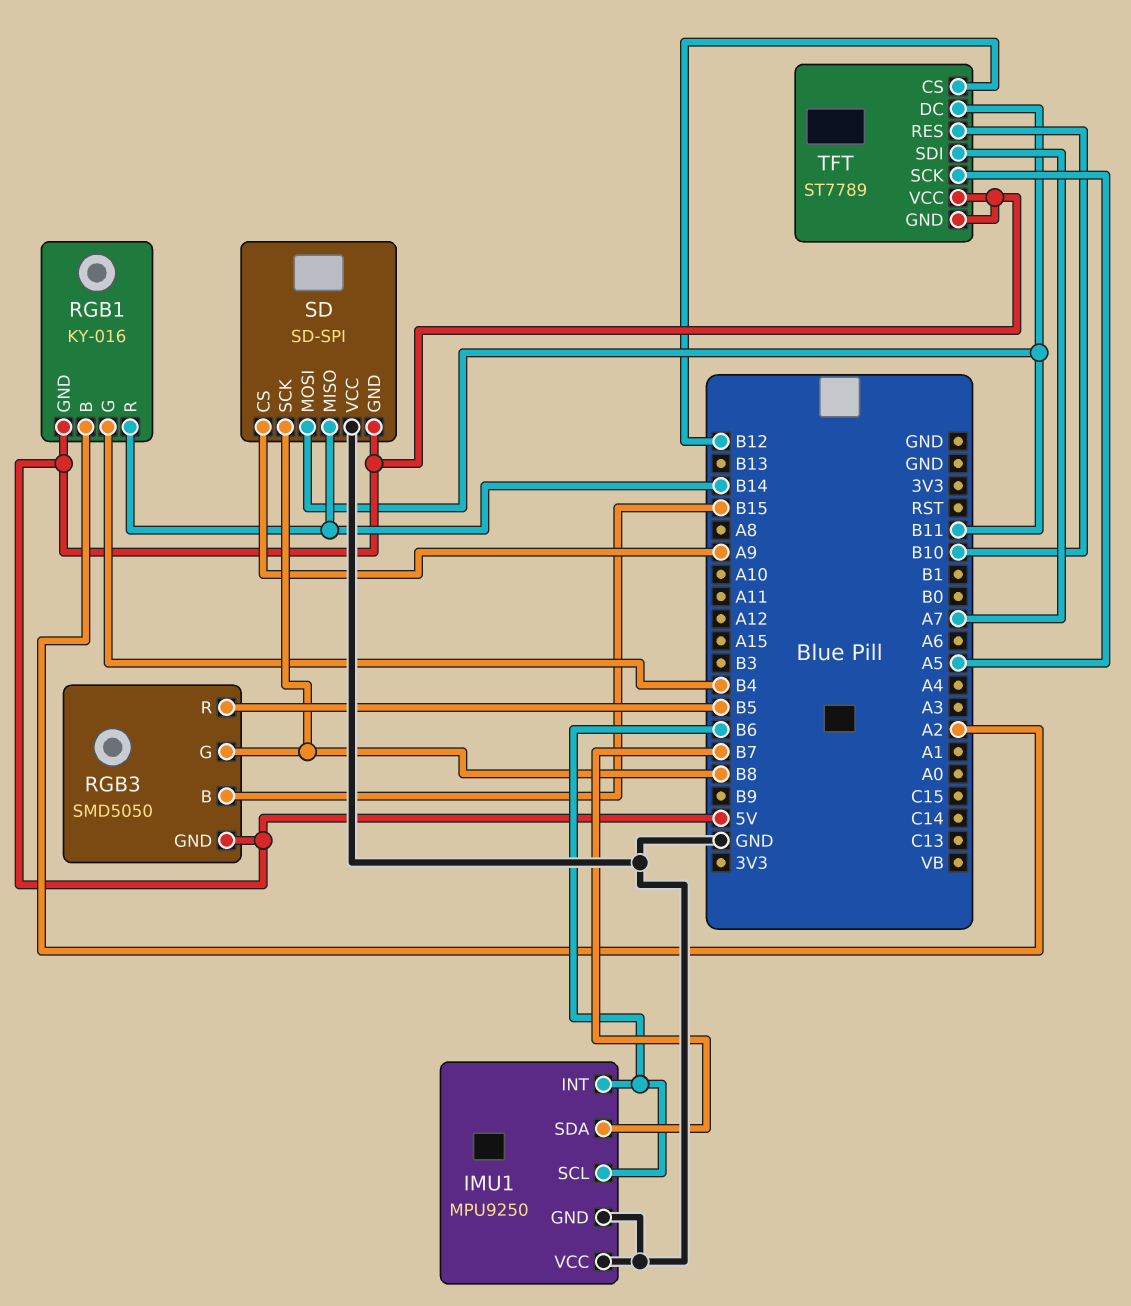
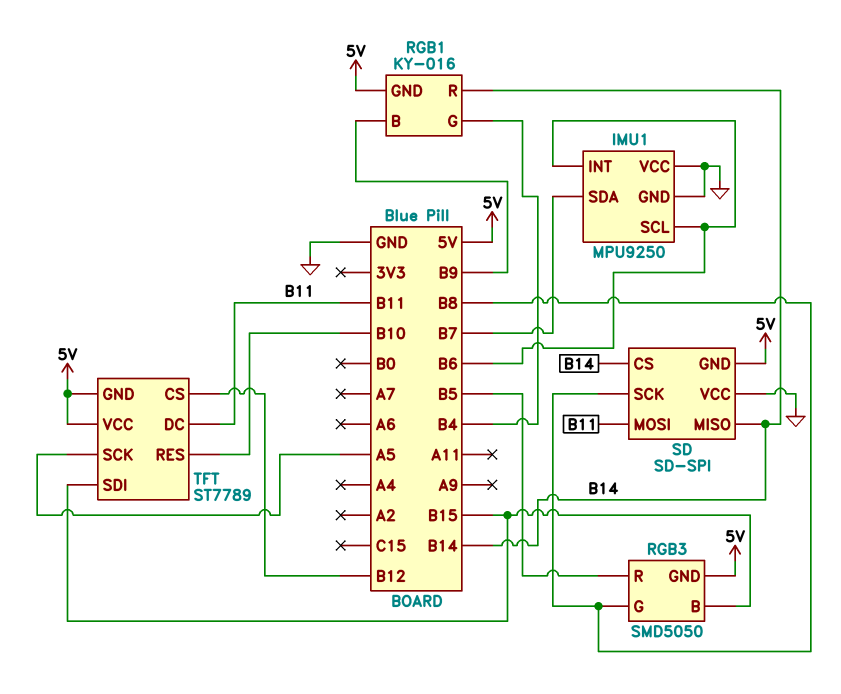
RGB1 pin B: A2 -> B9
SD pin CS: A9 -> B14
TFT pin SDI: A7 -> B15

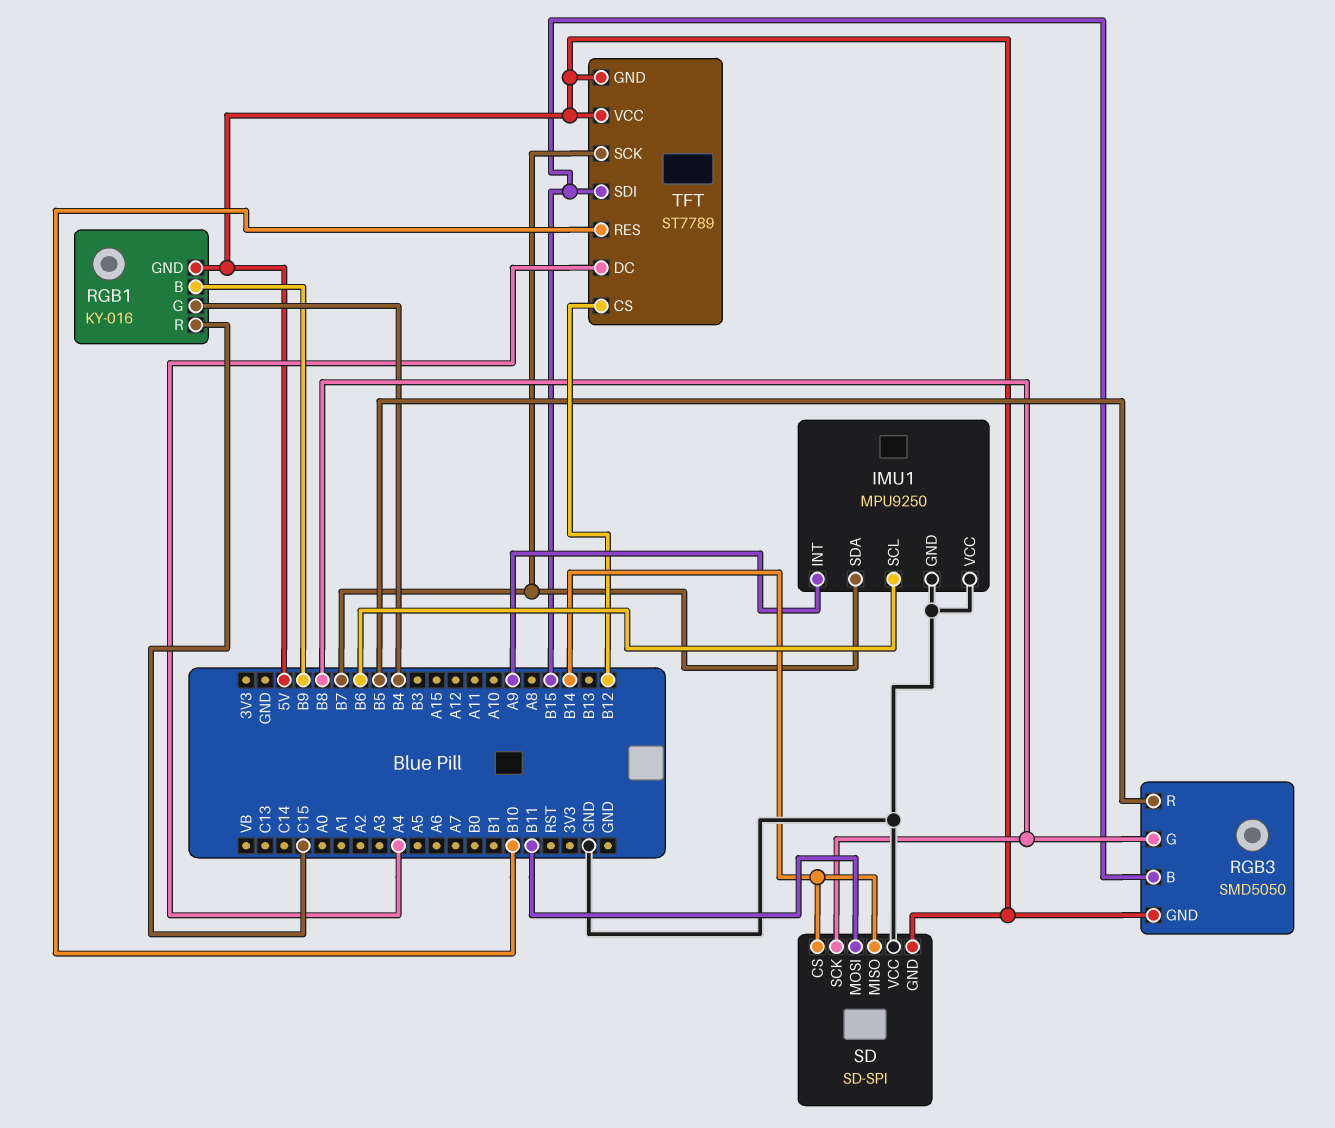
IMU1 pin INT: B6 -> A9
RGB1 pin R: B14 -> C15
TFT pin DC: B11 -> A4
TFT pin SCK: A5 -> B7

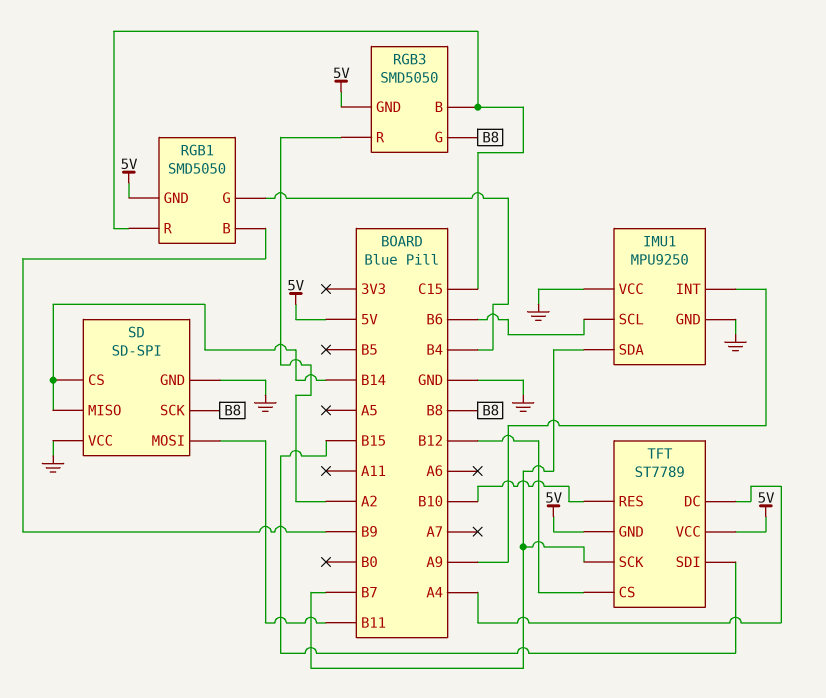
RGB1: KY-016 -> SMD5050
RGB3 pin B: B15 -> C15
RGB3 pin R: B5 -> A2
SD pin GND: 5V -> GND

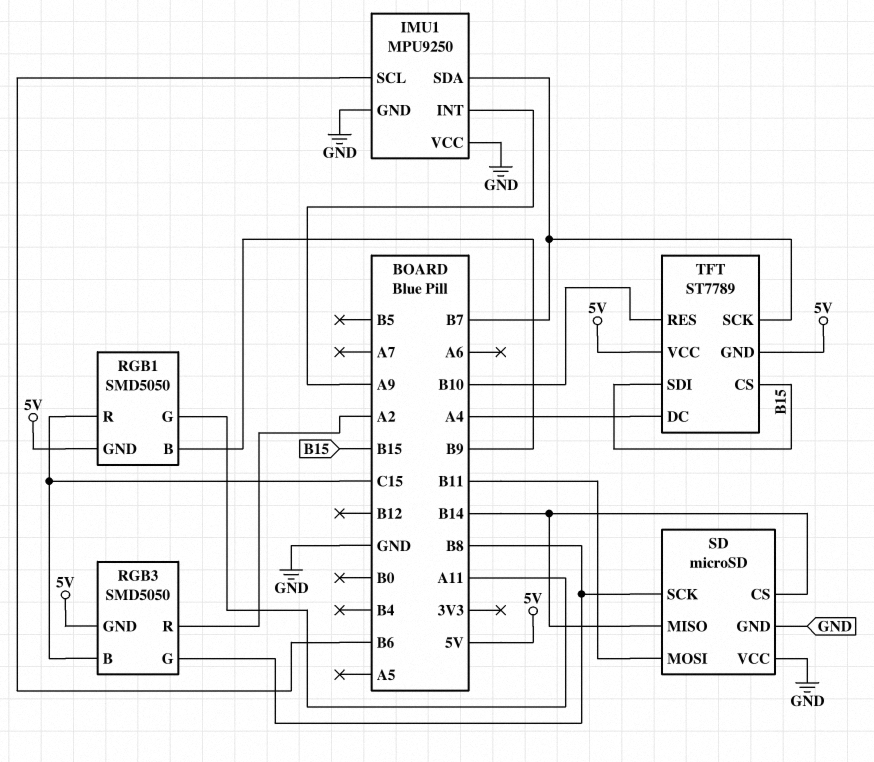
RGB1 pin G: B4 -> A11
SD: SD-SPI -> microSD
TFT pin CS: B12 -> B15

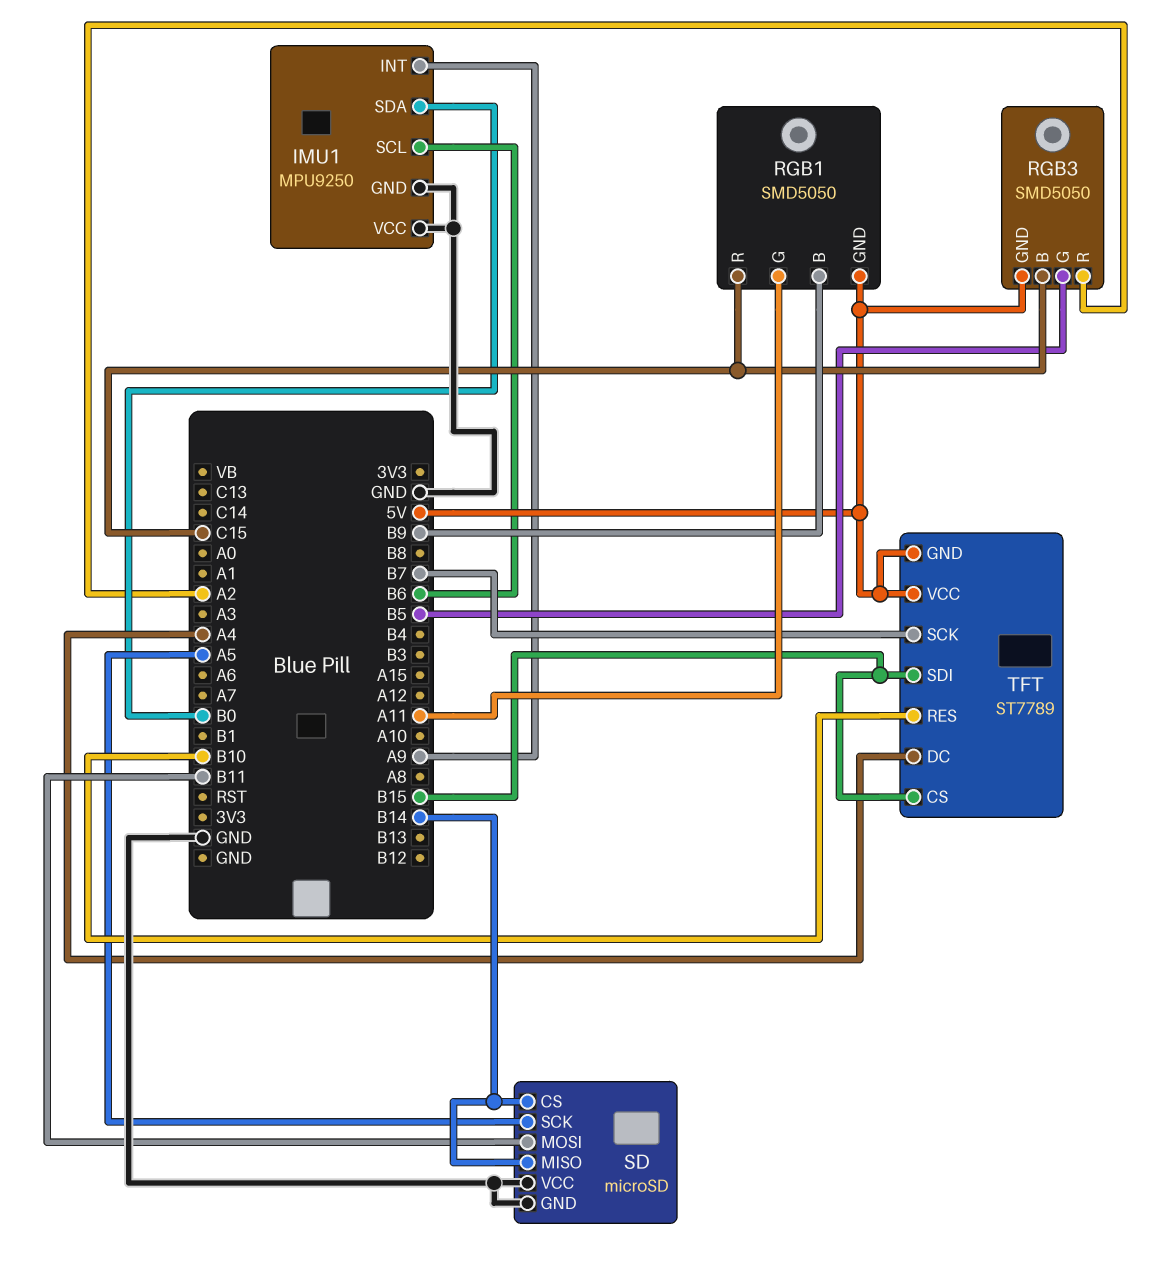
IMU1 pin SDA: B7 -> B0
RGB3 pin G: B8 -> B5
SD pin SCK: B8 -> A5

